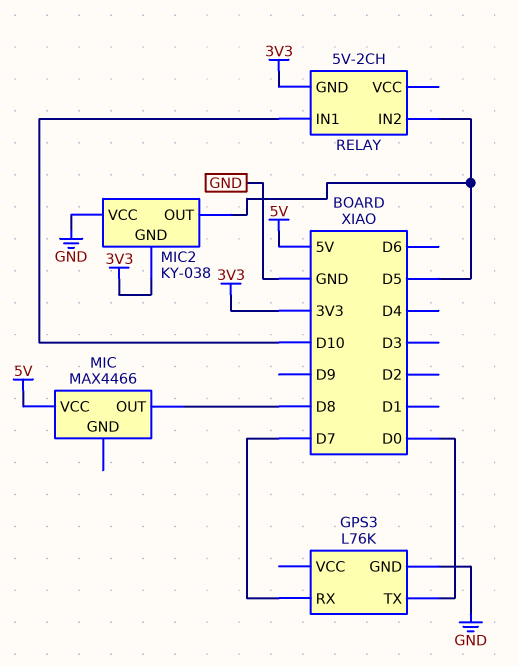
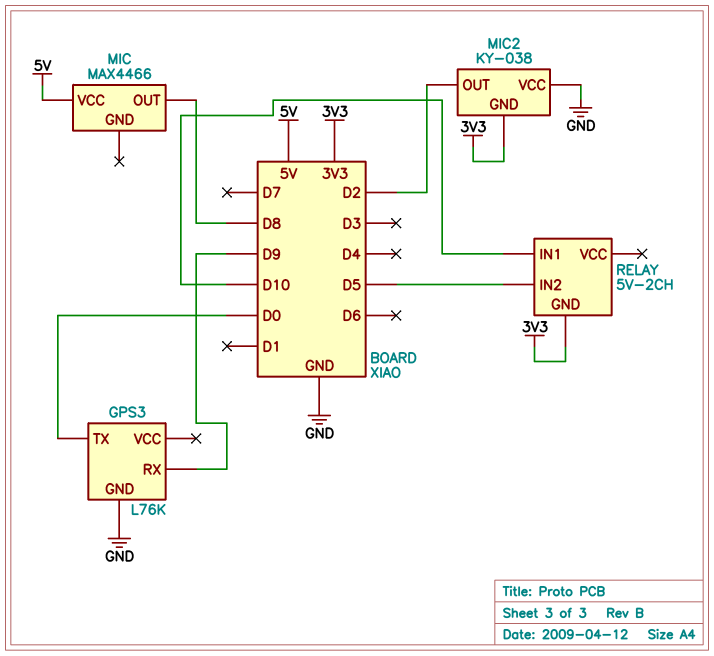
GPS3 pin RX: D7 -> D9
MIC2 pin OUT: D5 -> D2

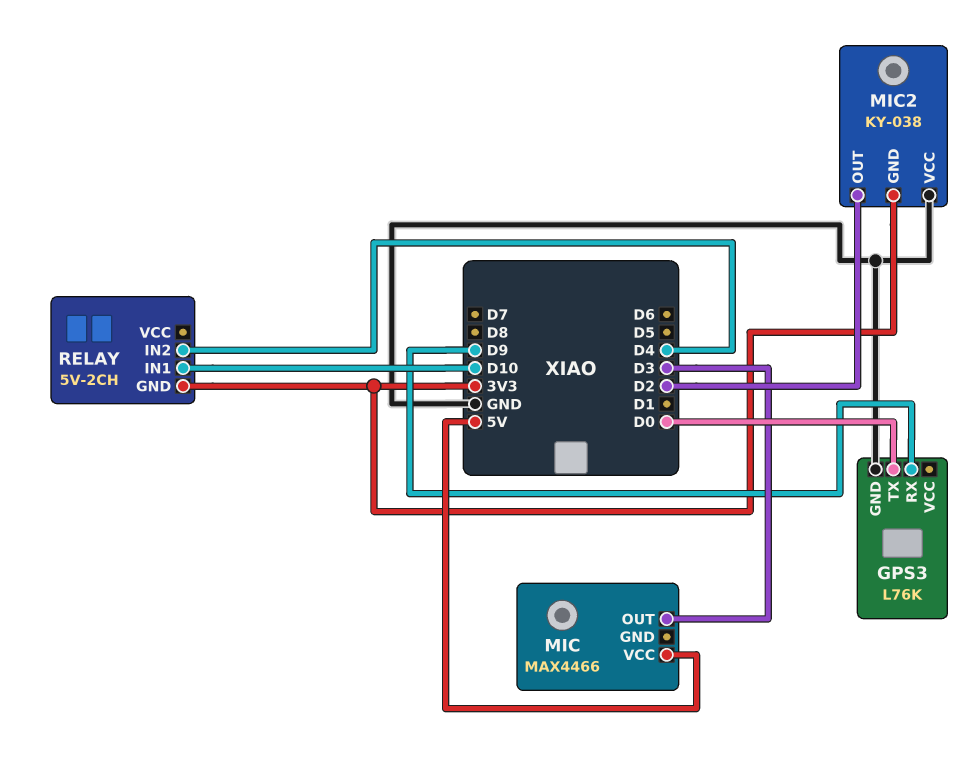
MIC pin OUT: D8 -> D3
RELAY pin IN2: D5 -> D4

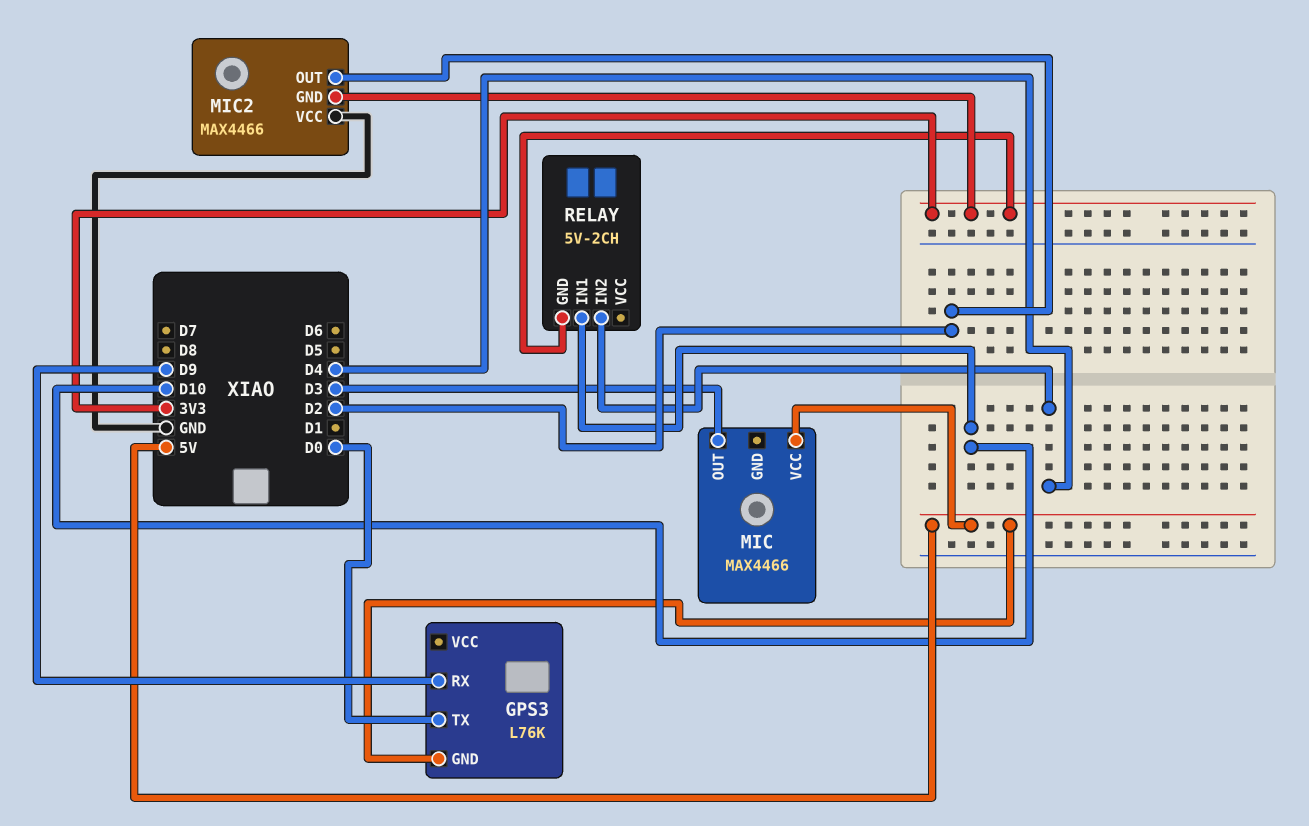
GPS3 pin GND: GND -> 5V
MIC2: KY-038 -> MAX4466

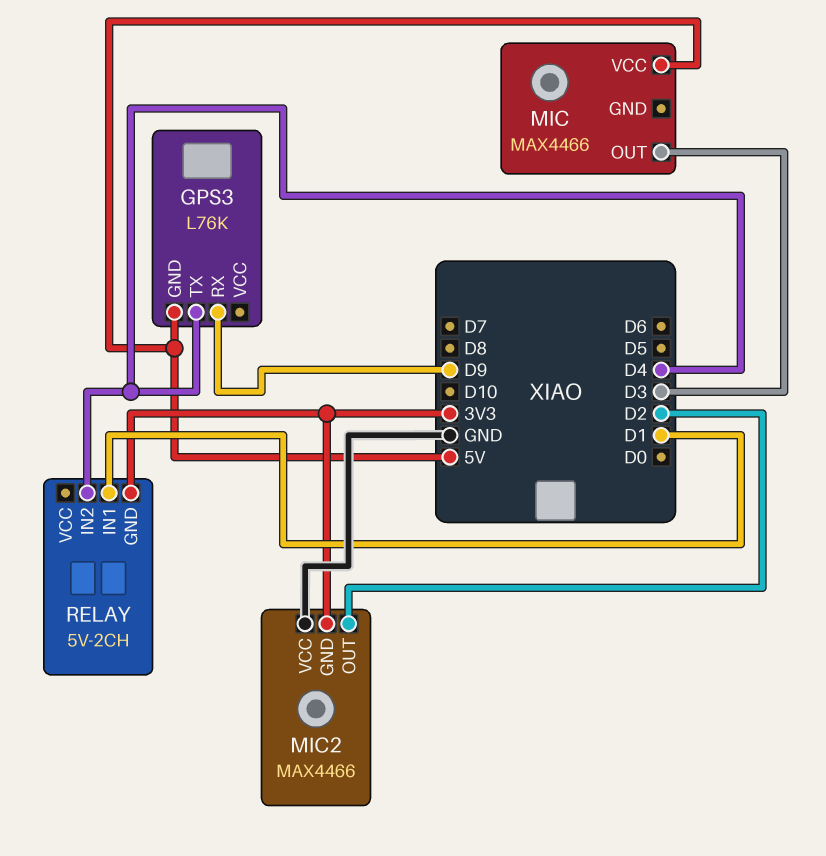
GPS3 pin TX: D0 -> D4
RELAY pin IN1: D10 -> D1

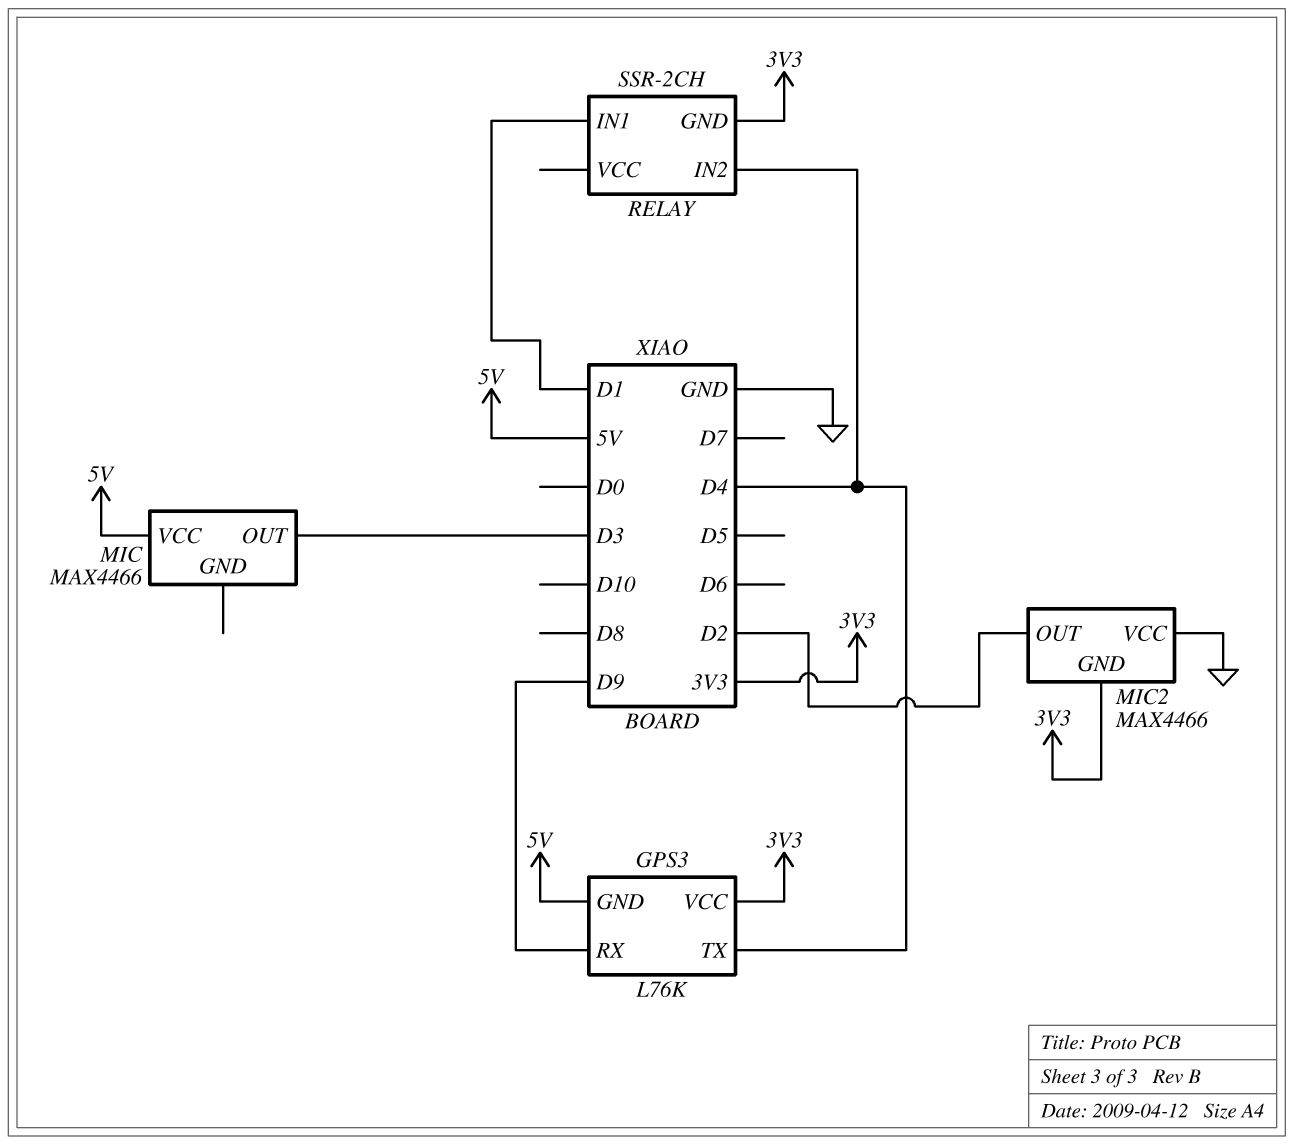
GPS3 pin VCC: none -> 3V3
RELAY: 5V-2CH -> SSR-2CH

